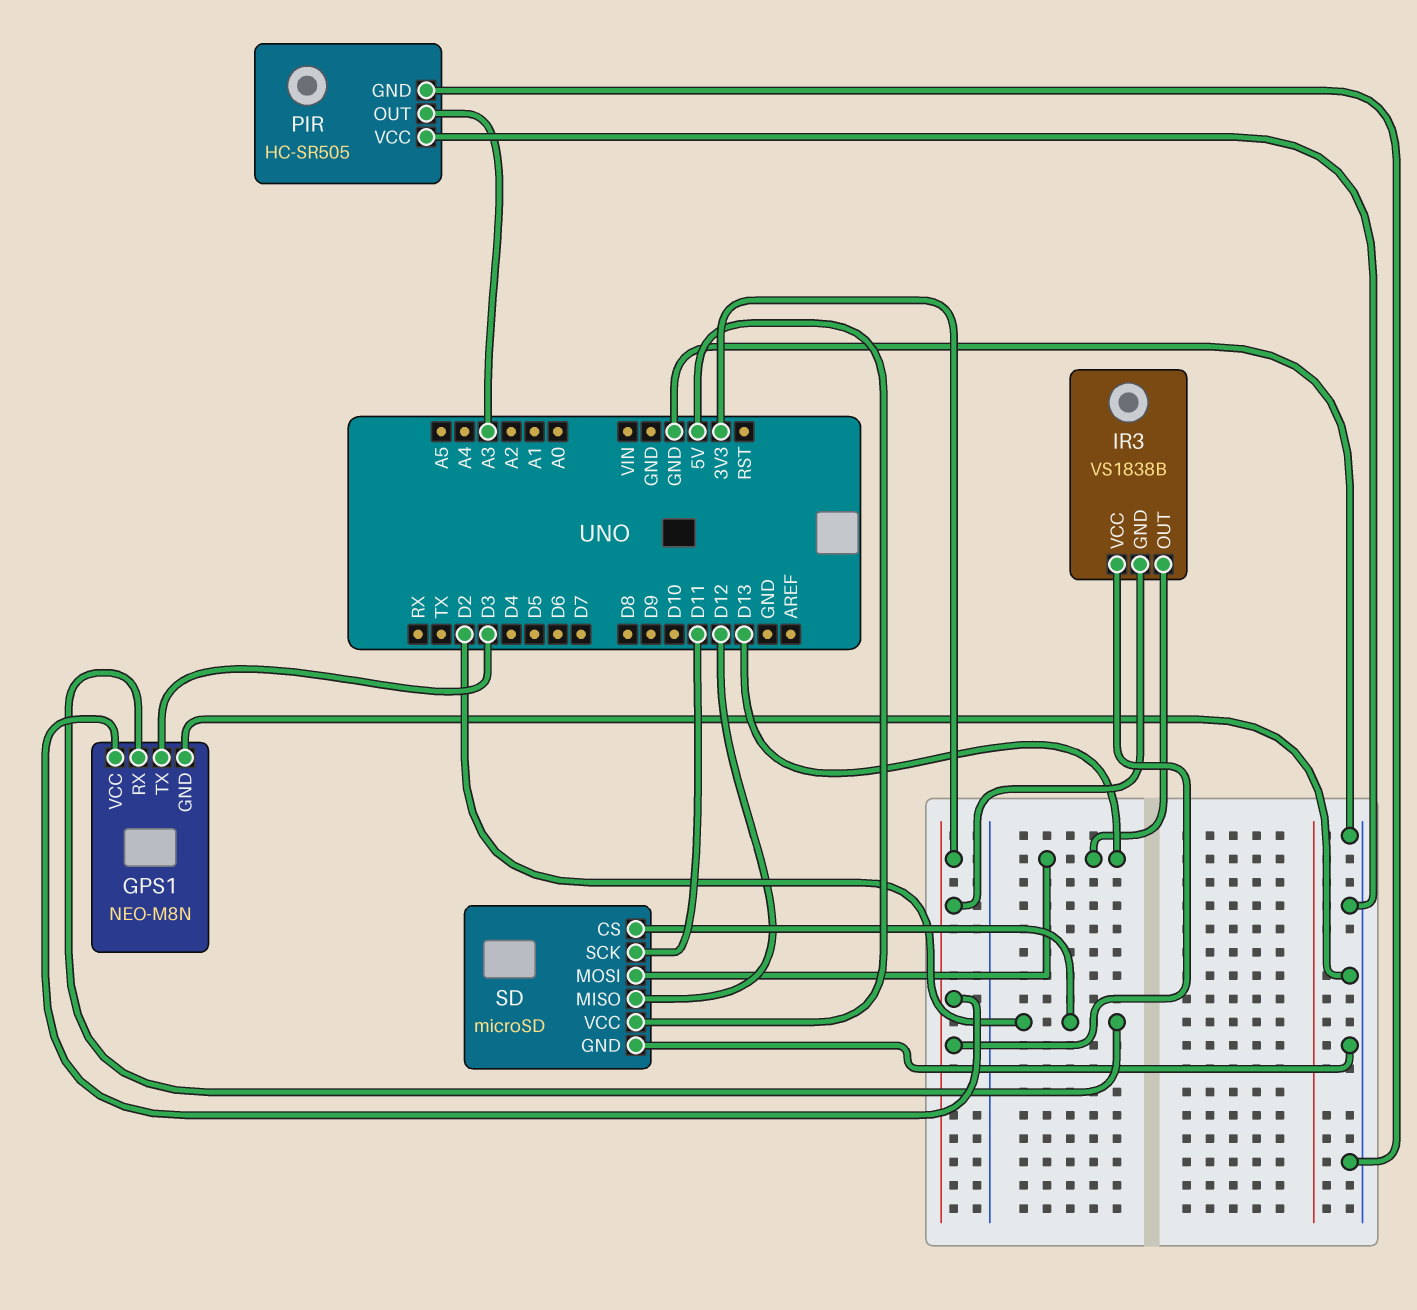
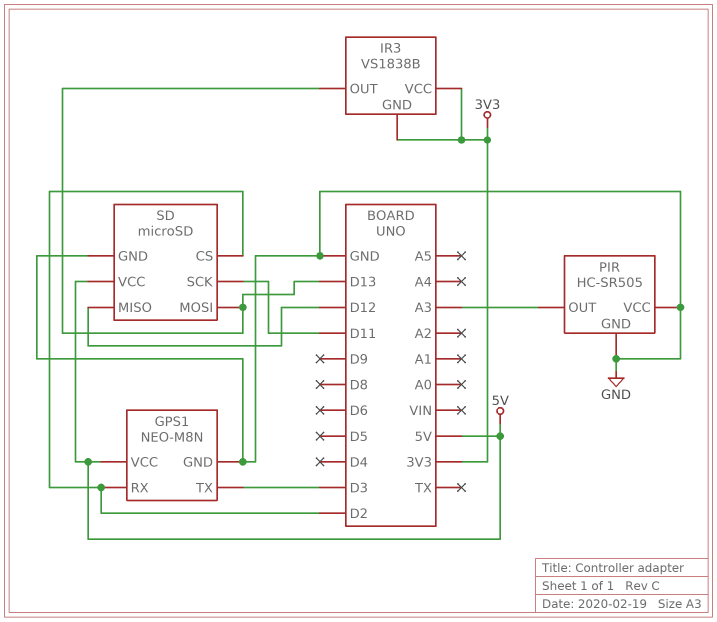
GPS1 pin VCC: 3V3 -> 5V

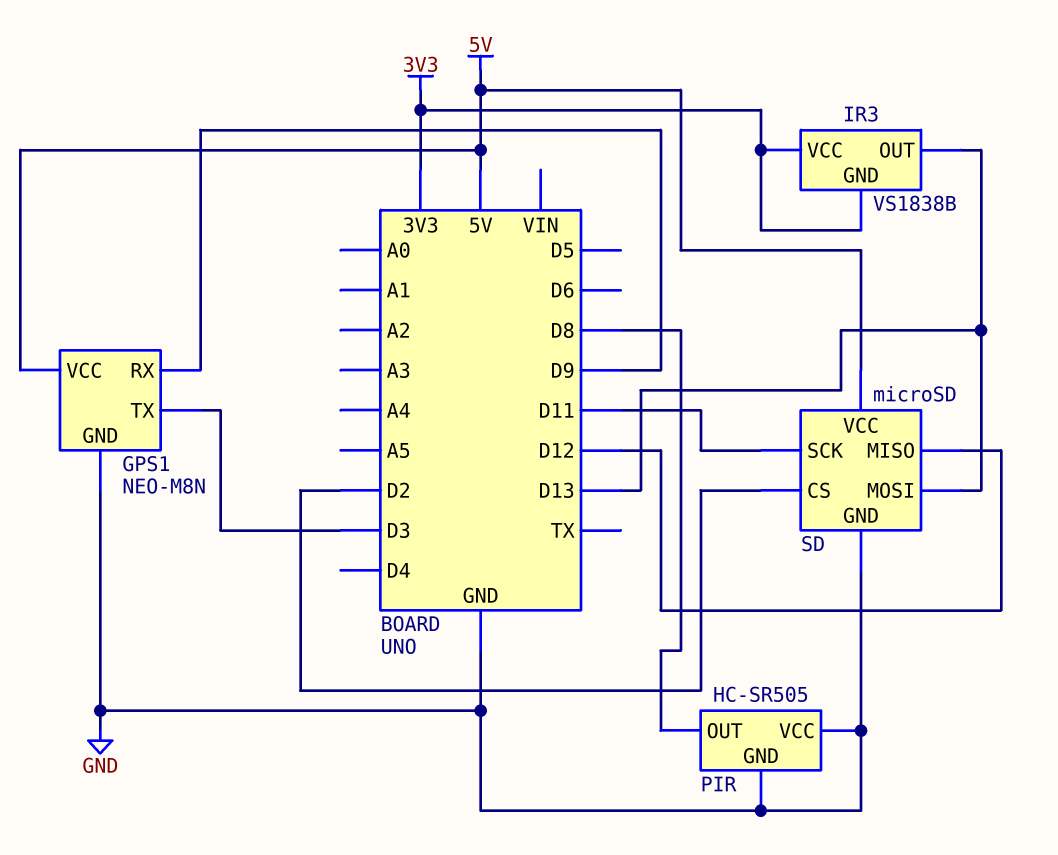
GPS1 pin RX: D2 -> D9
PIR pin OUT: A3 -> D8

